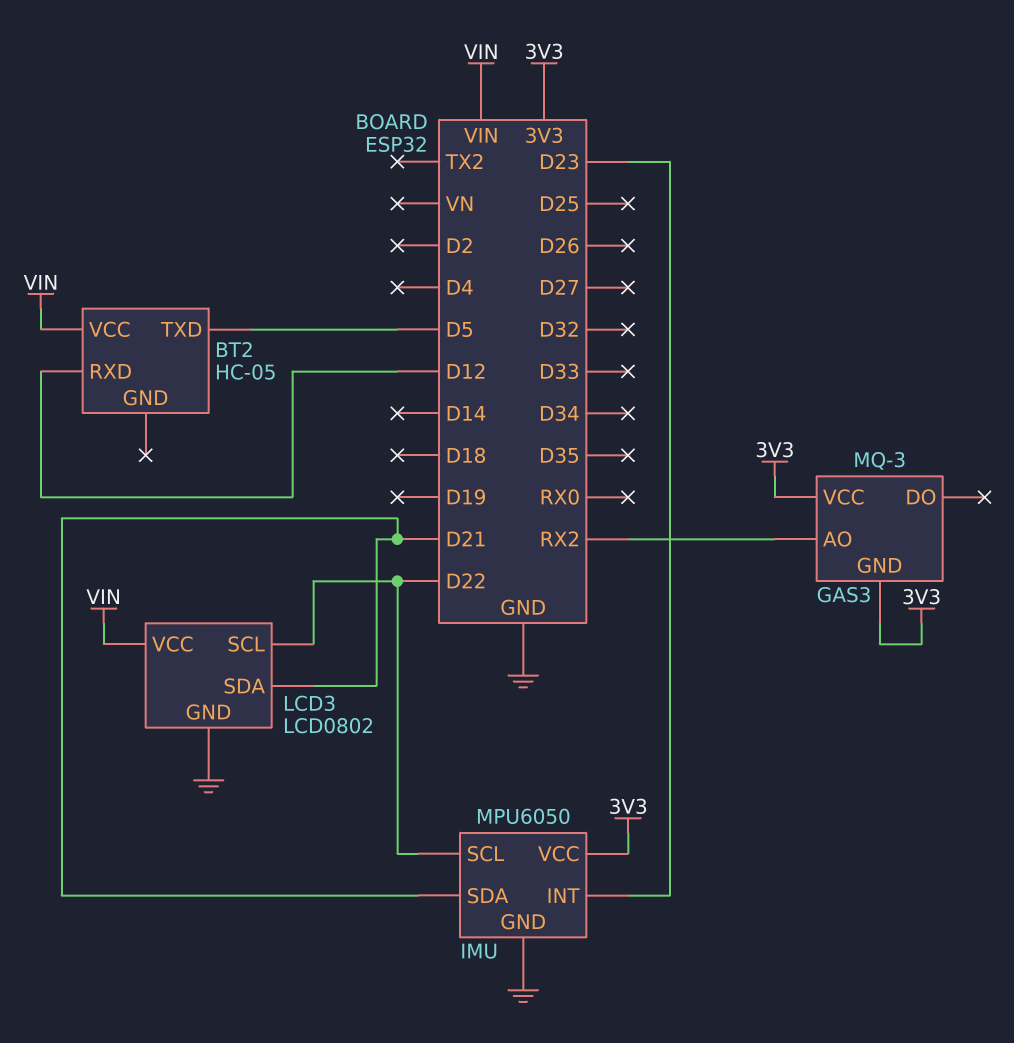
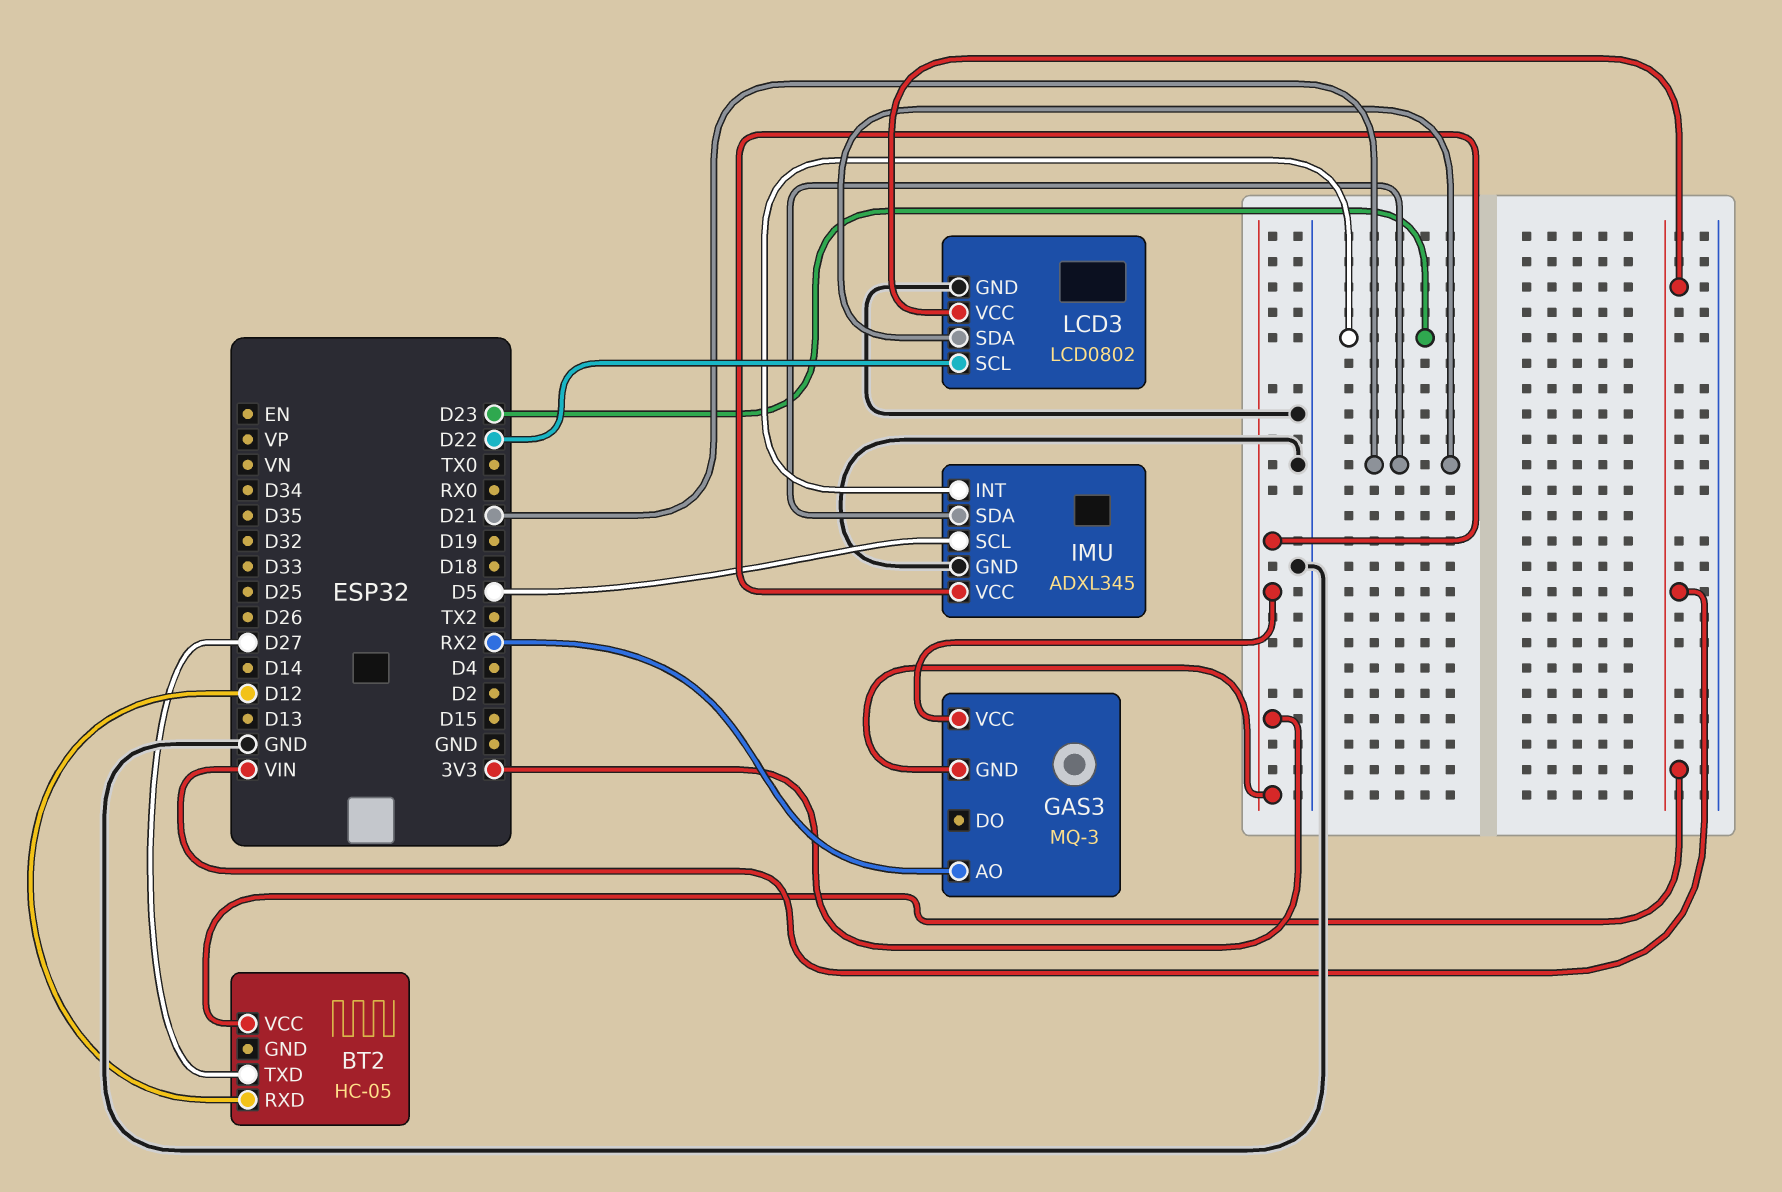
BT2 pin TXD: D5 -> D27
IMU: MPU6050 -> ADXL345
IMU pin SCL: D22 -> D5

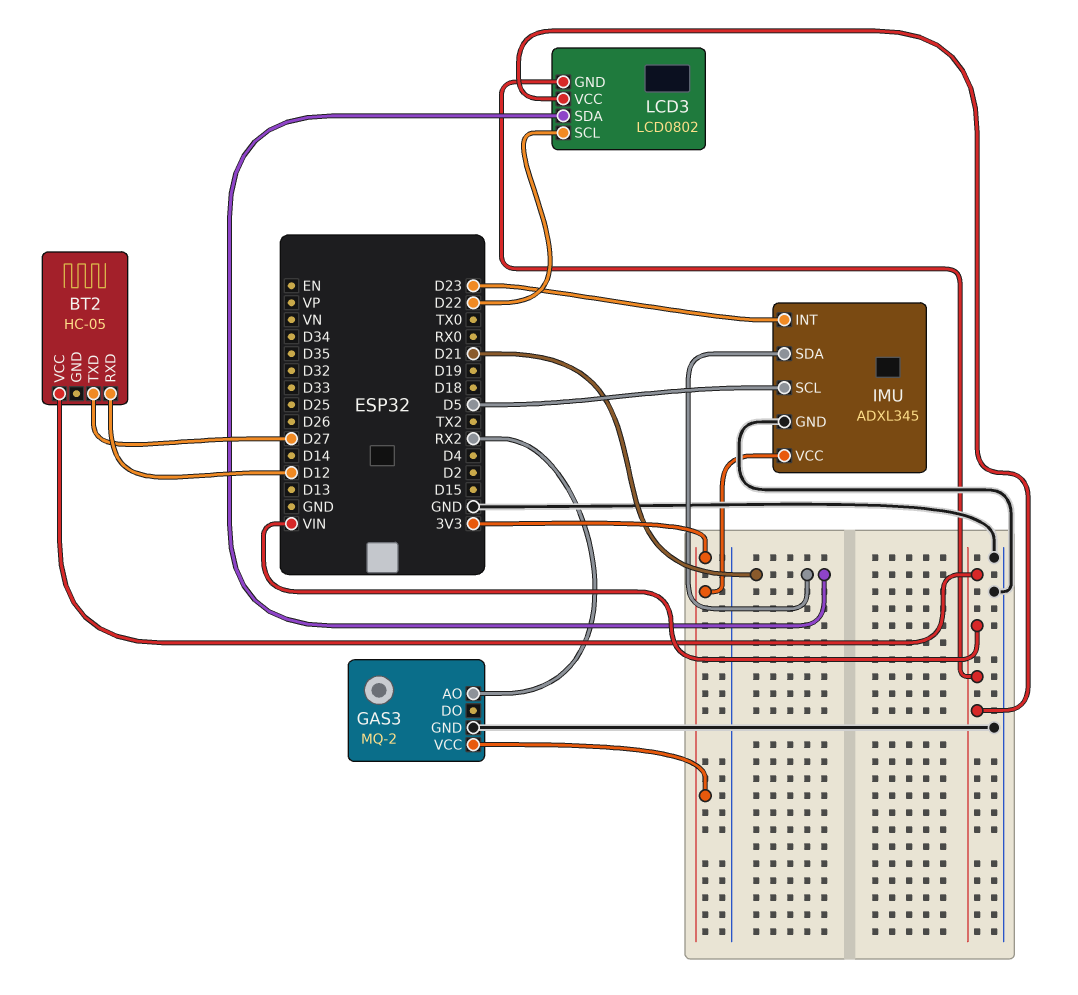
GAS3: MQ-3 -> MQ-2
GAS3 pin GND: 3V3 -> GND
LCD3 pin GND: GND -> VIN

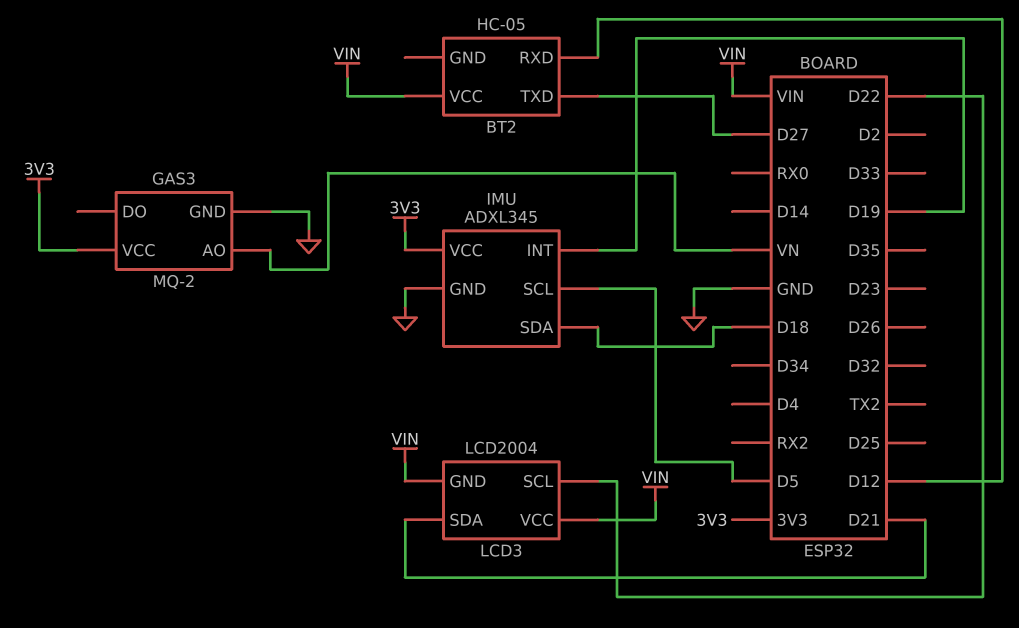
GAS3 pin AO: RX2 -> VN
IMU pin INT: D23 -> D19
IMU pin SDA: D21 -> D18
LCD3: LCD0802 -> LCD2004

